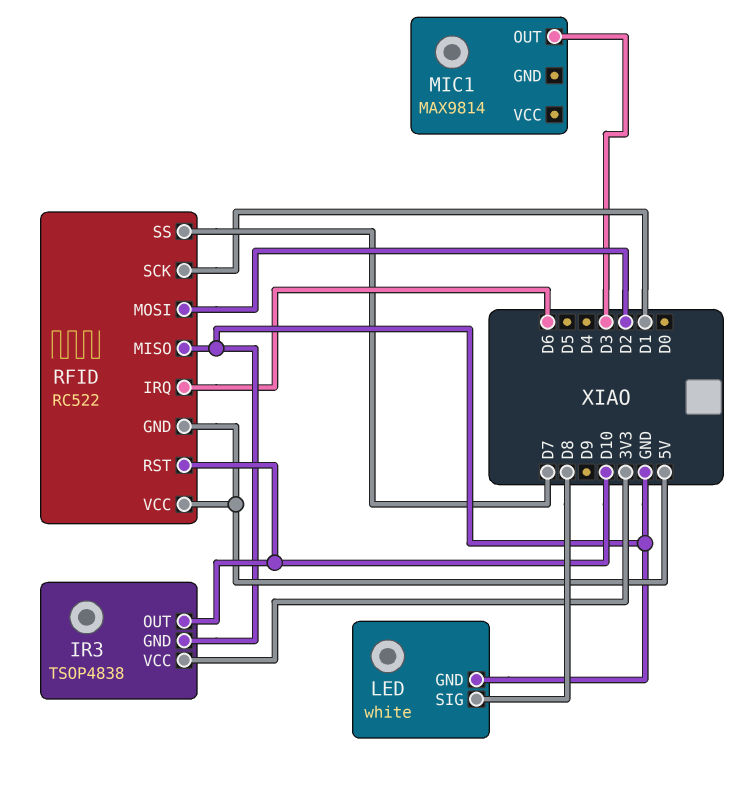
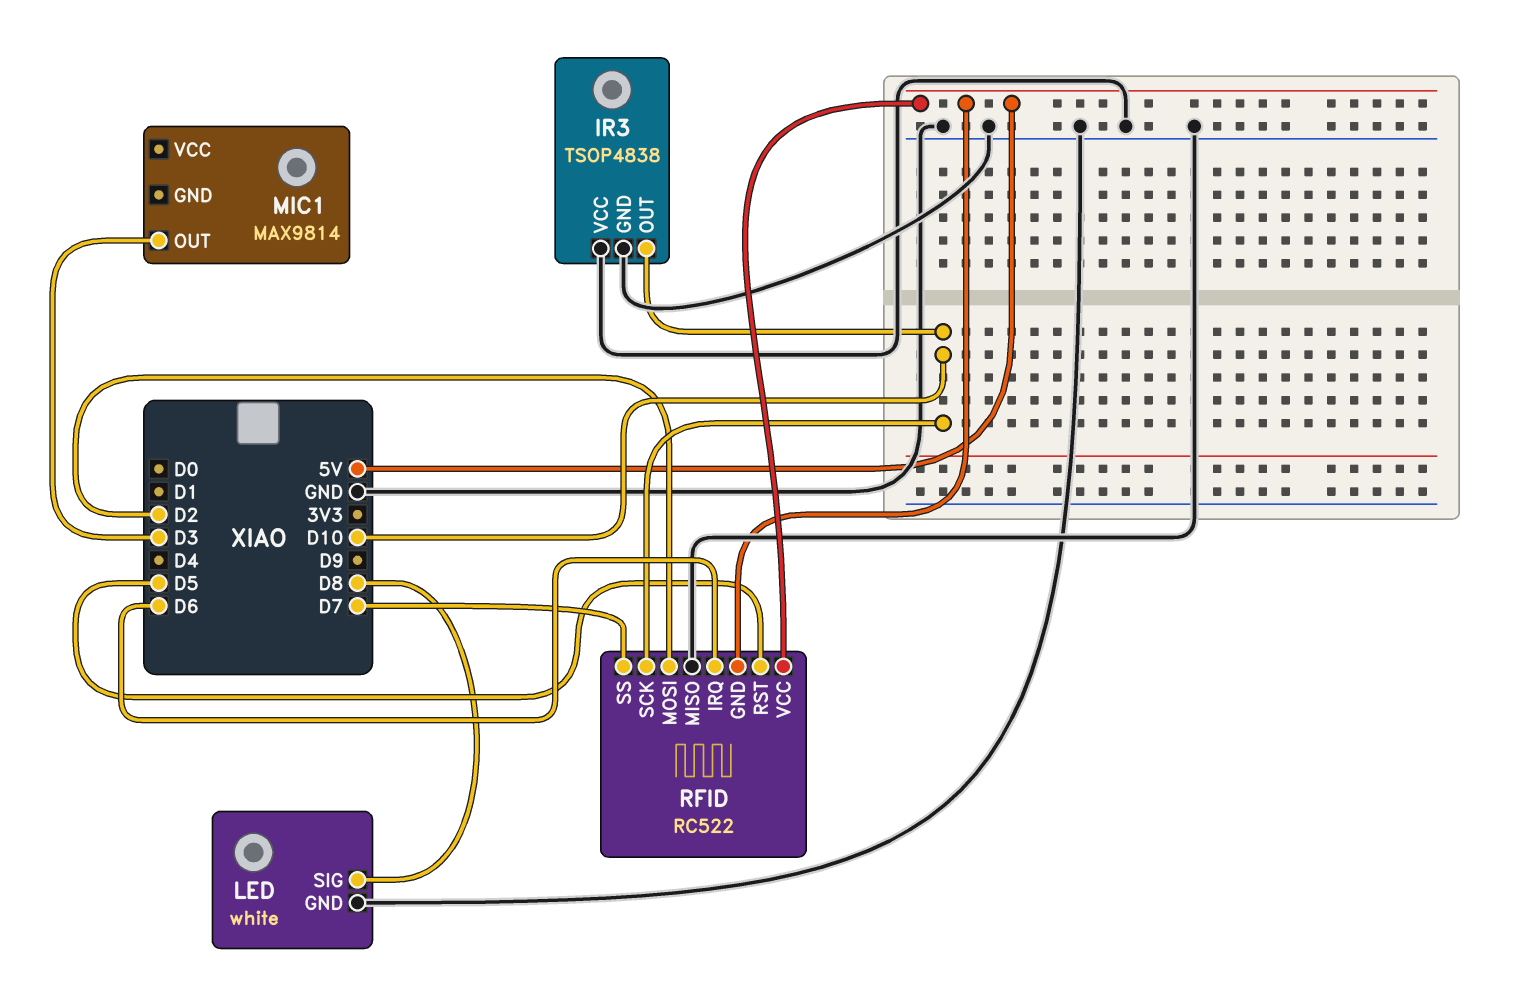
IR3 pin VCC: 3V3 -> GND
RFID pin RST: D10 -> D5
RFID pin SCK: D1 -> D10

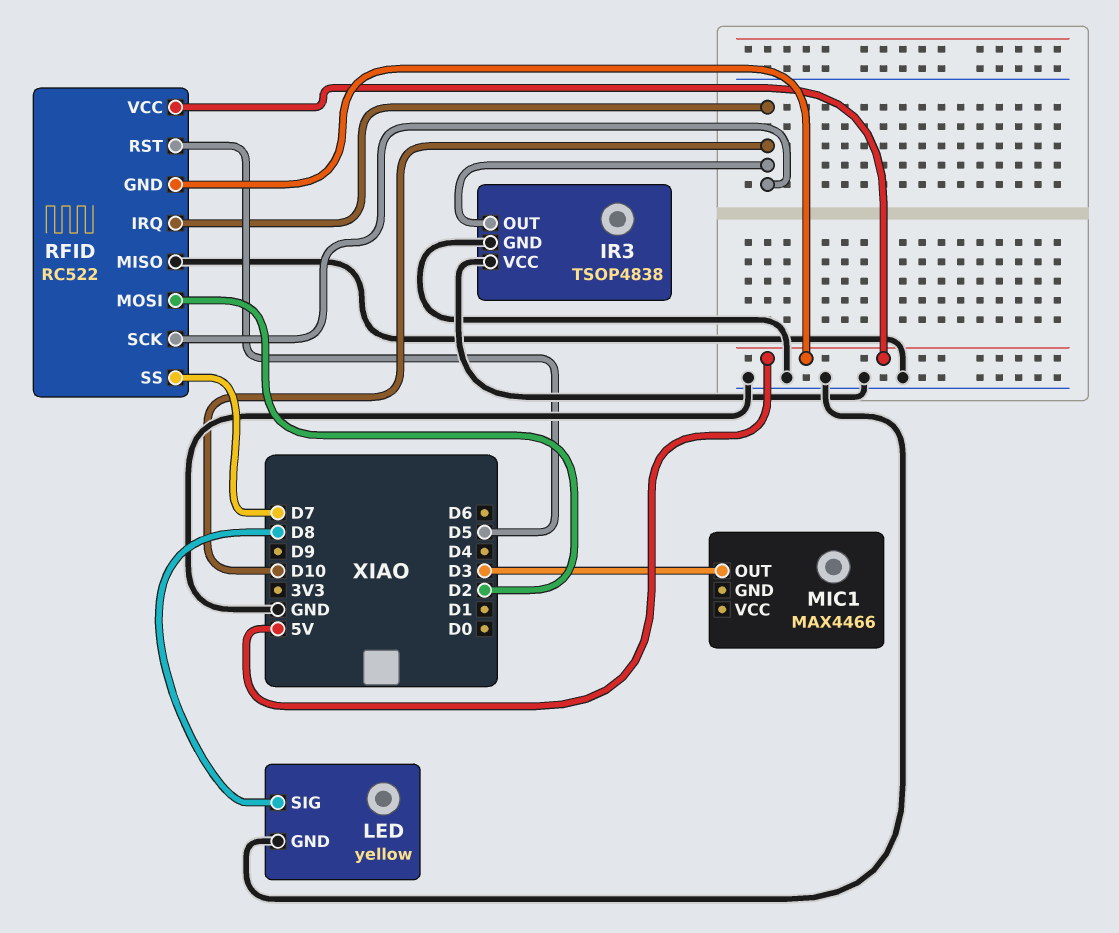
LED: white -> yellow
MIC1: MAX9814 -> MAX4466
RFID pin IRQ: D6 -> D10

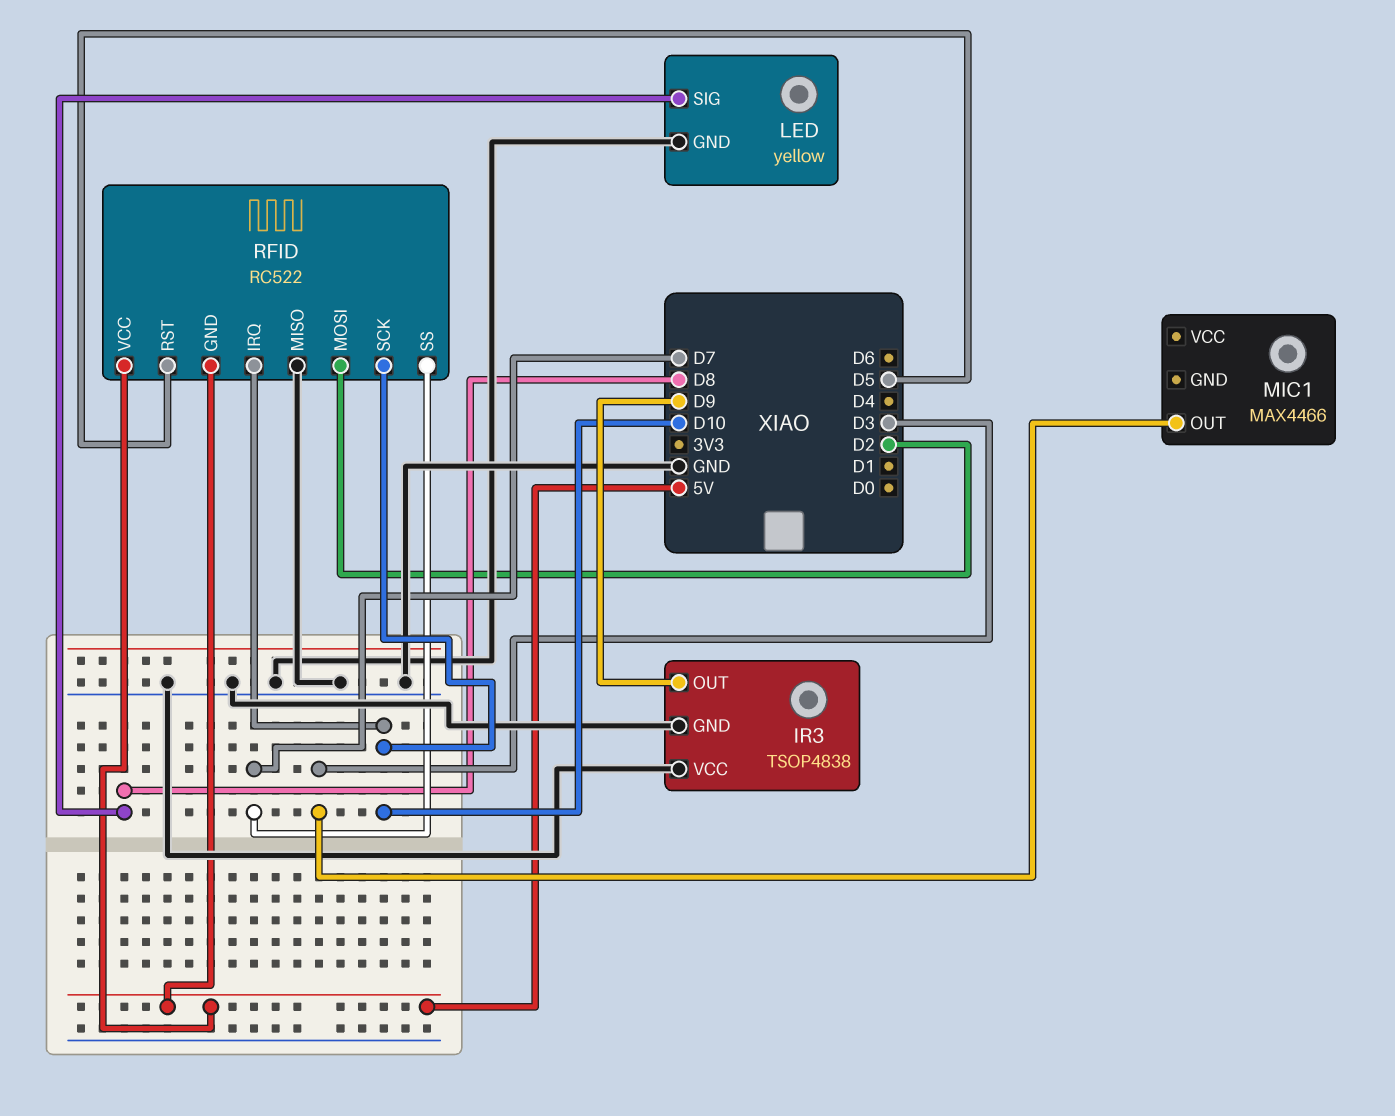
IR3 pin OUT: D10 -> D9

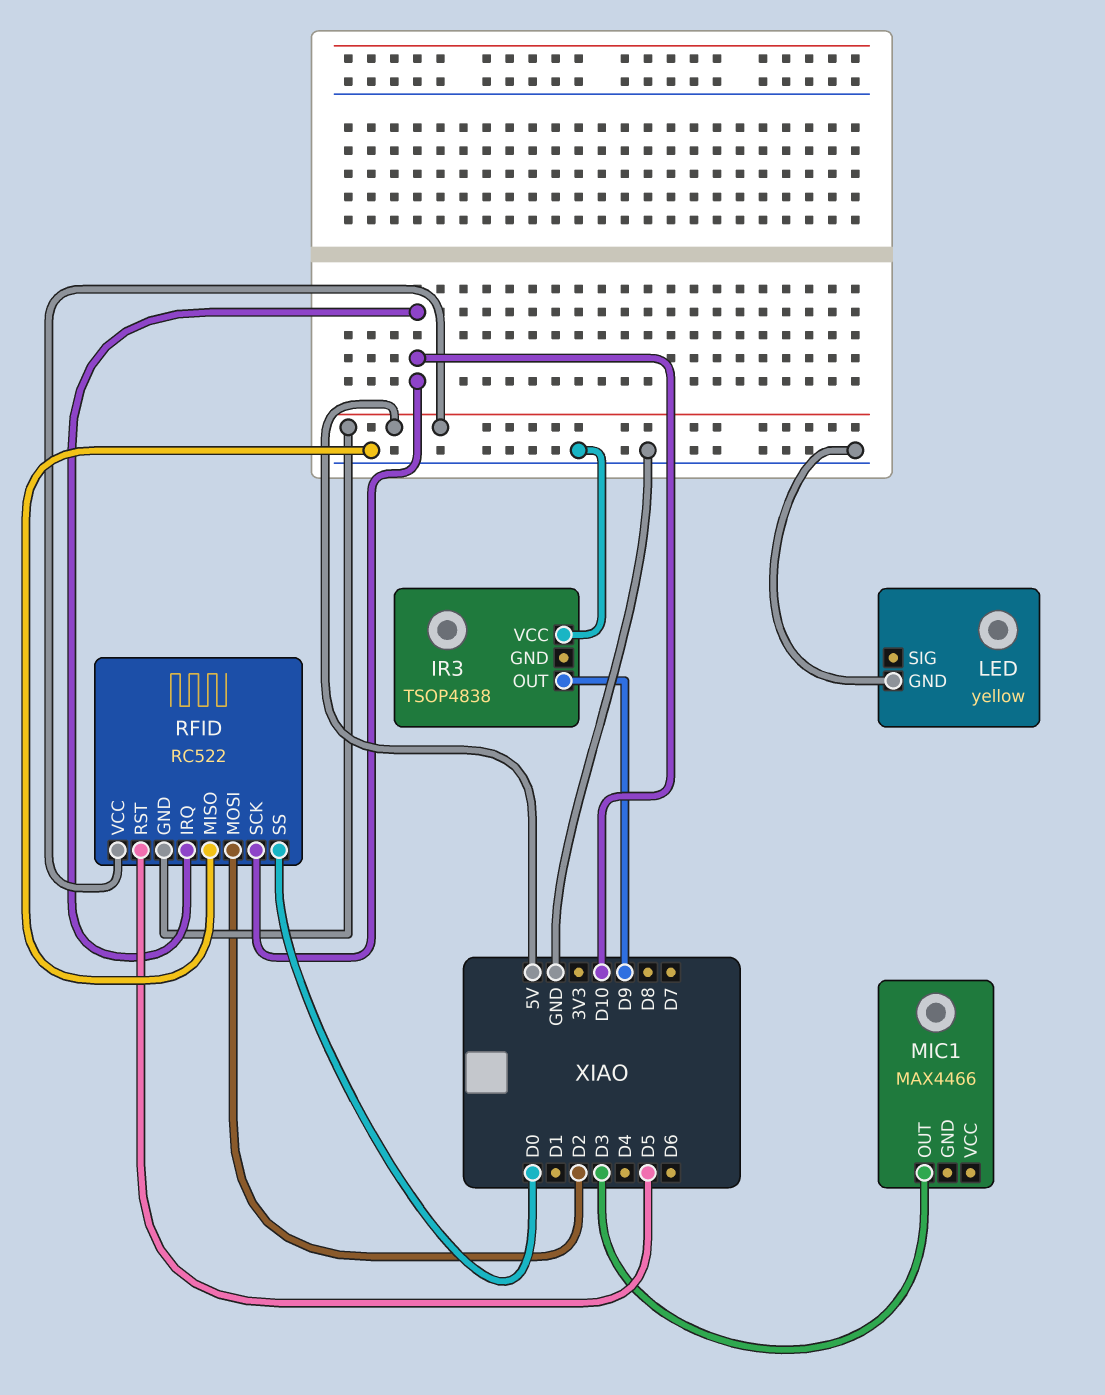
IR3 pin GND: GND -> none
LED pin SIG: D8 -> none
RFID pin SS: D7 -> D0

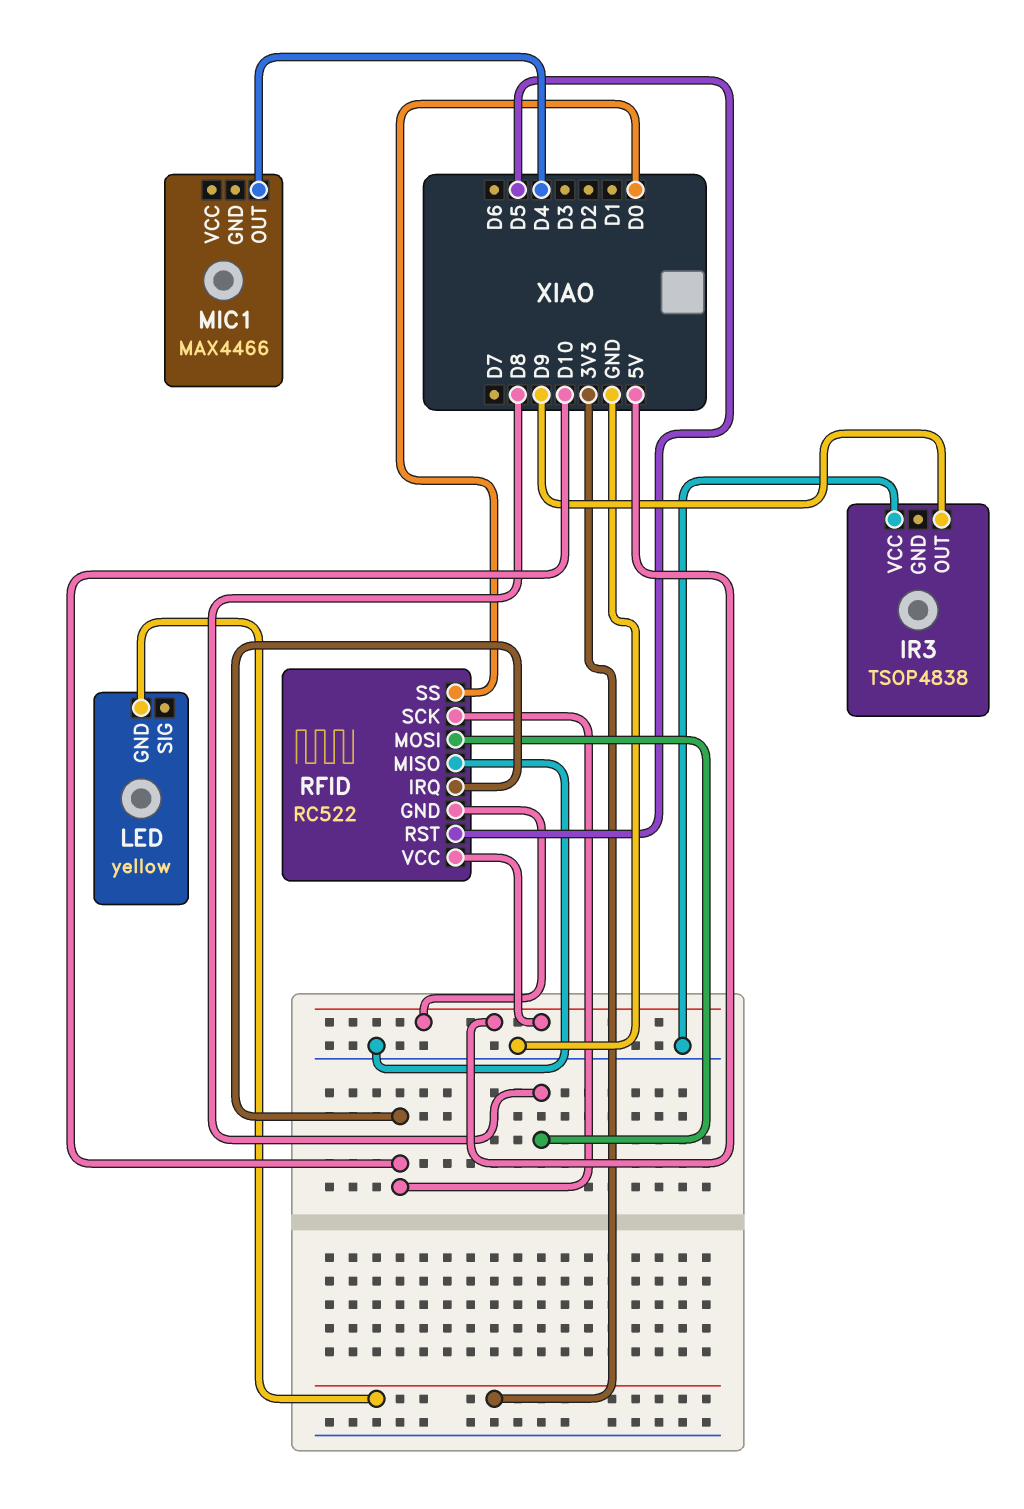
LED pin GND: GND -> 3V3
MIC1 pin OUT: D3 -> D4
RFID pin MOSI: D2 -> D8

